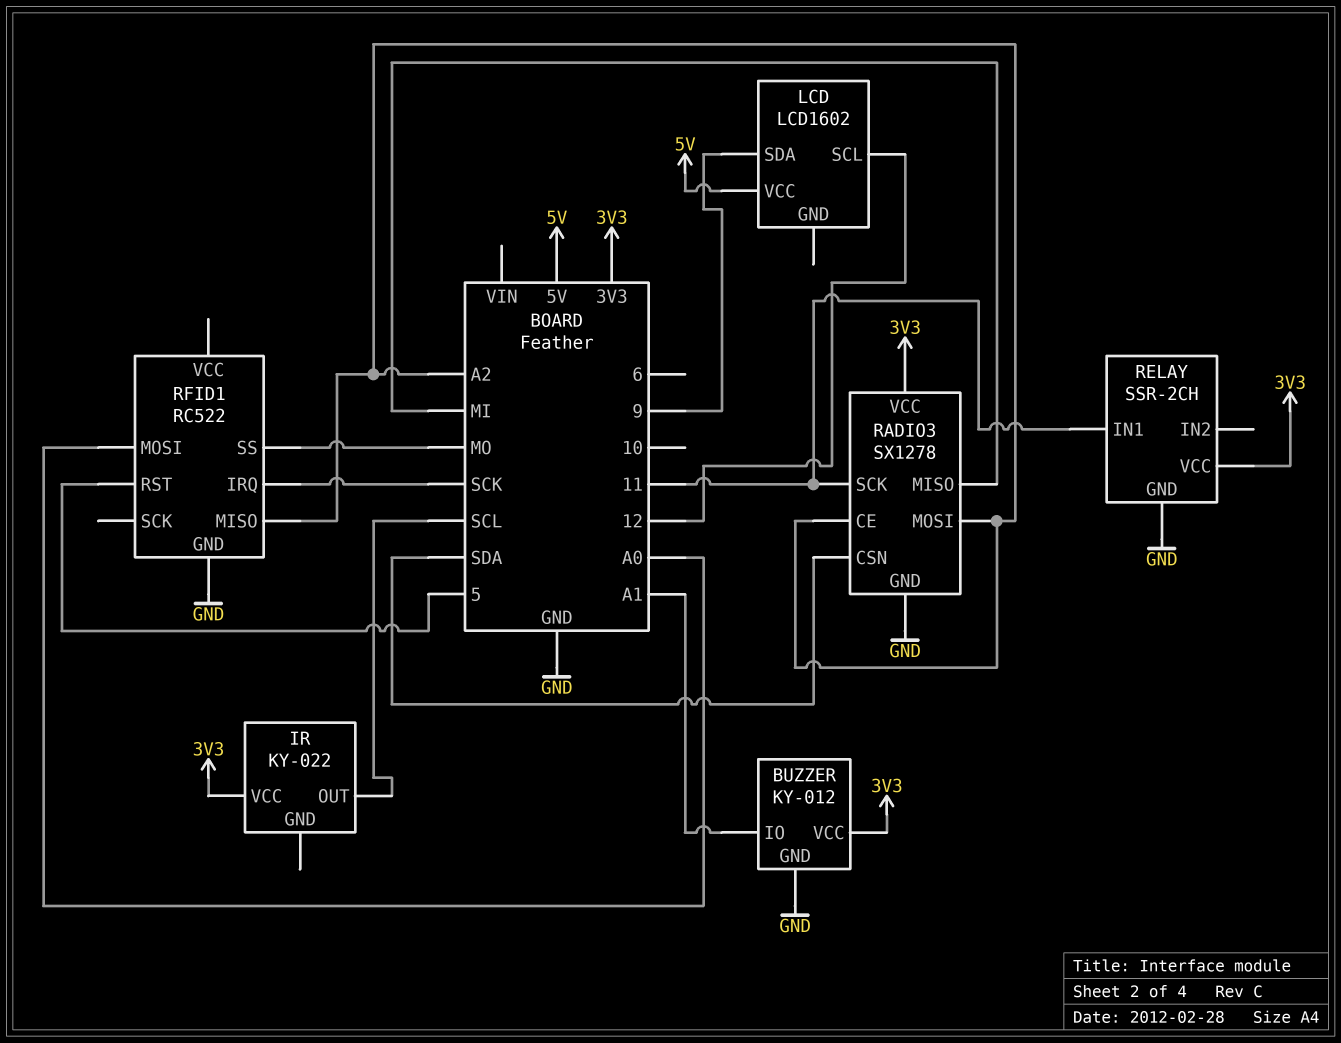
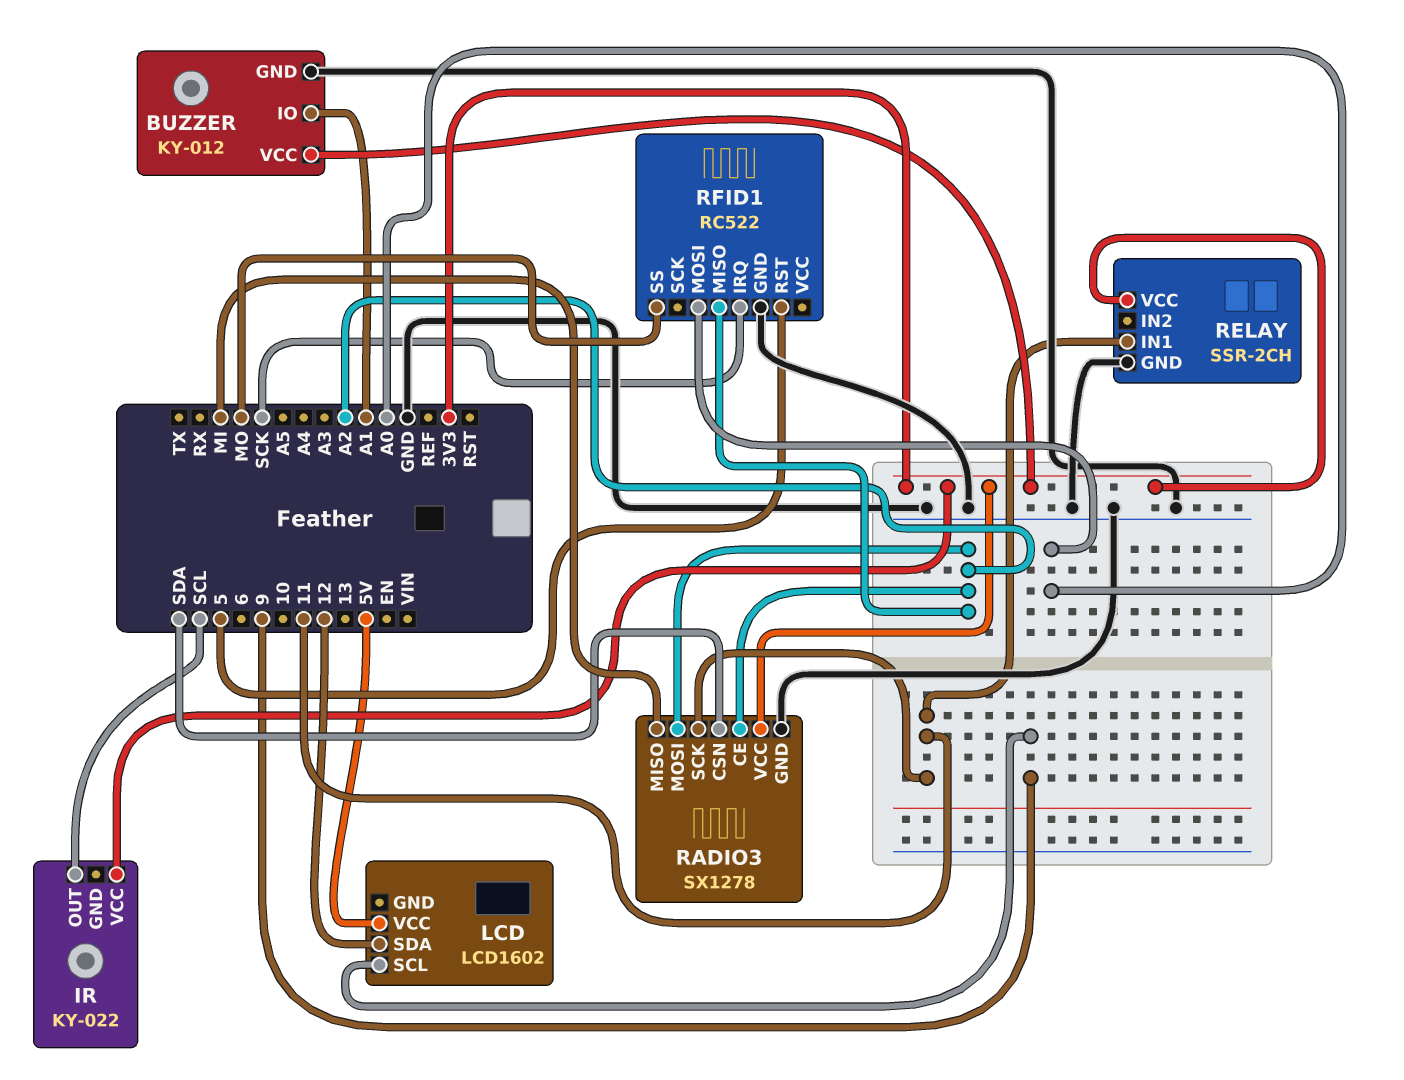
LCD pin SCL: 12 -> 9
LCD pin SDA: 9 -> 12

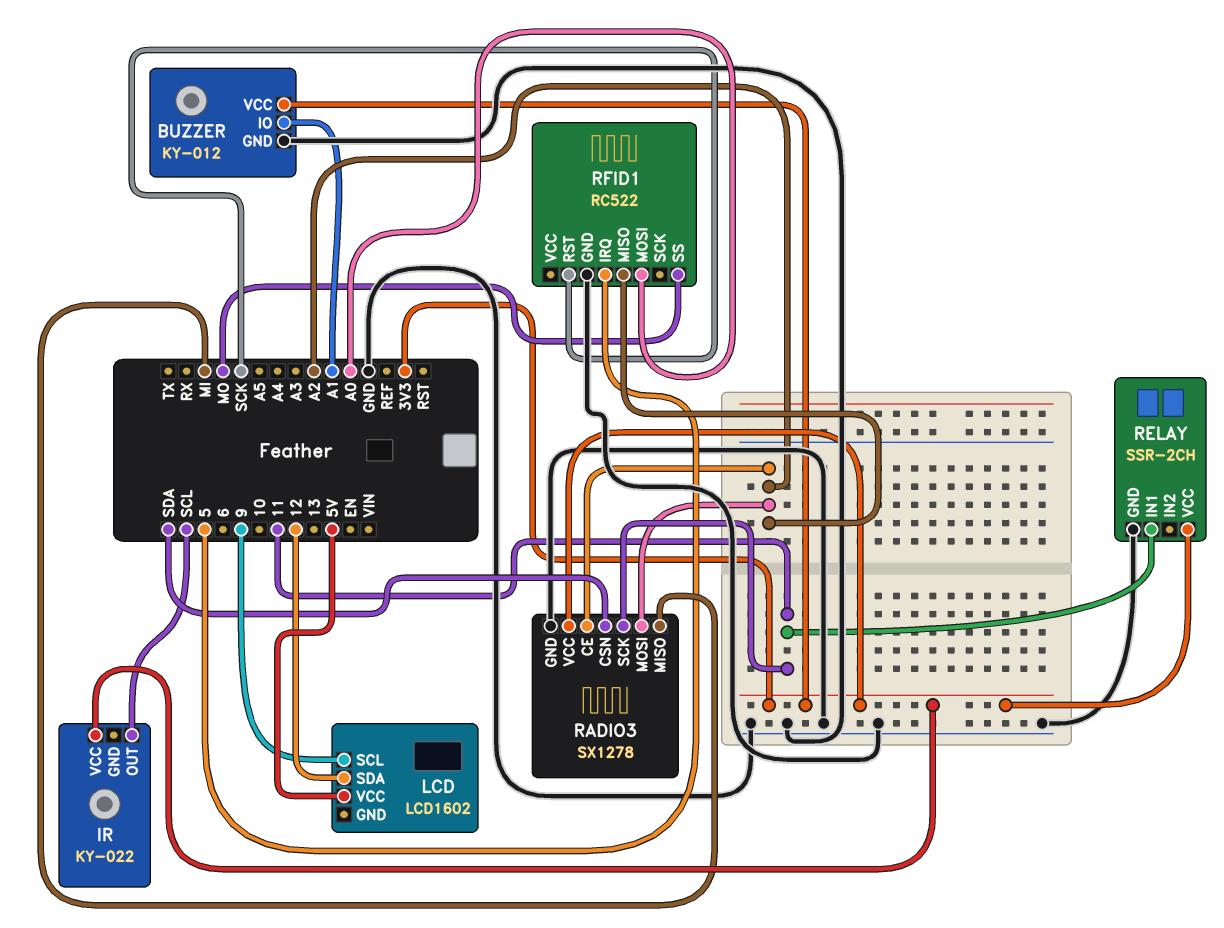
RFID1 pin IRQ: SCK -> 5
RFID1 pin RST: 5 -> SCK

